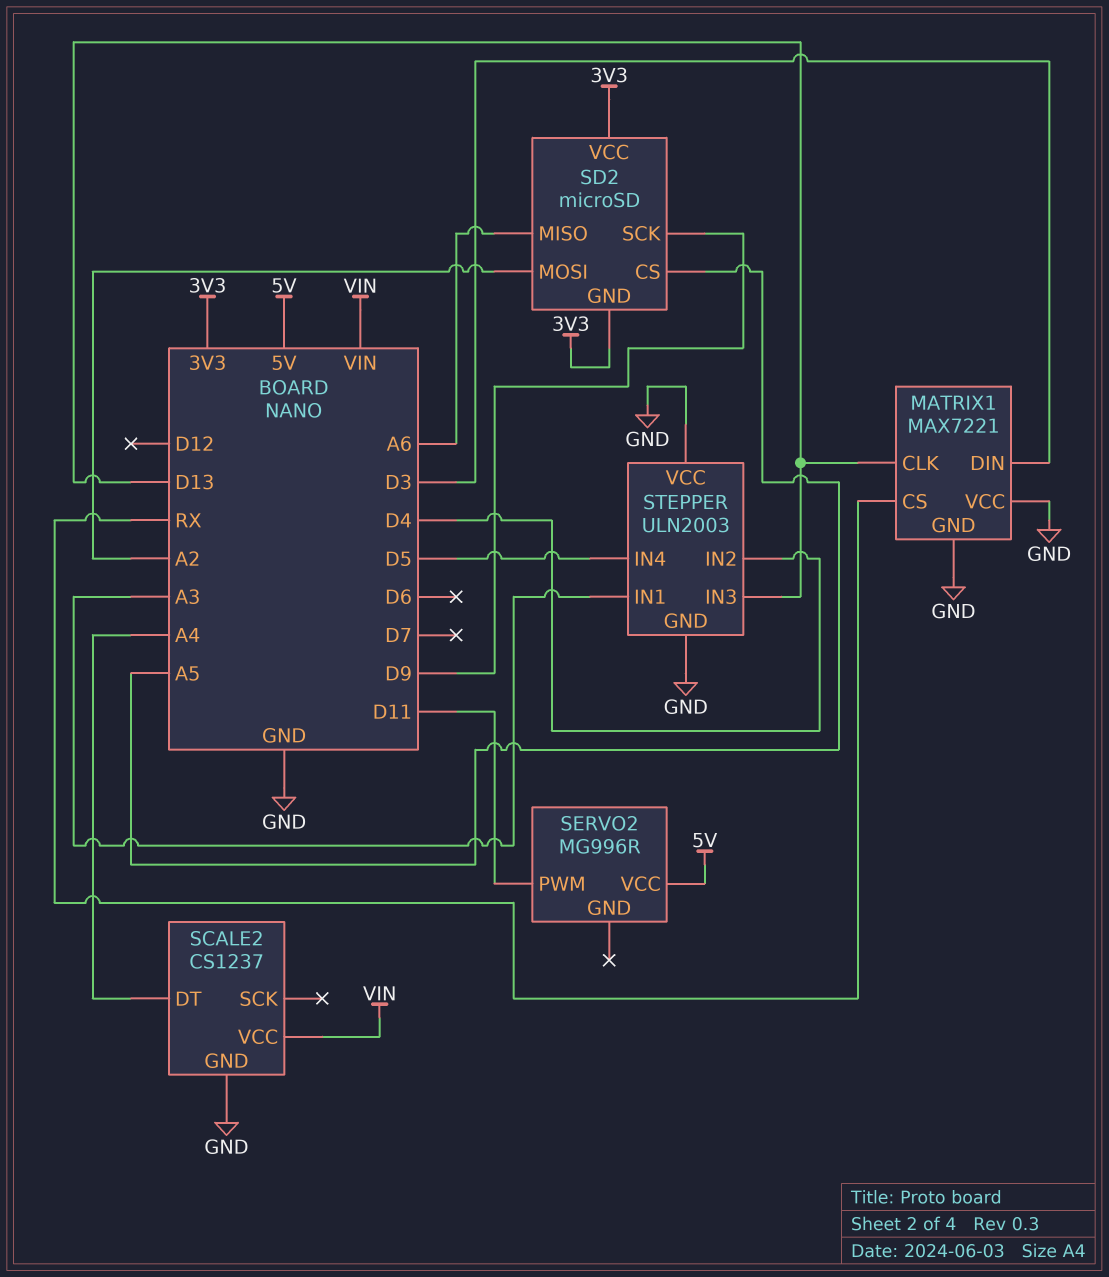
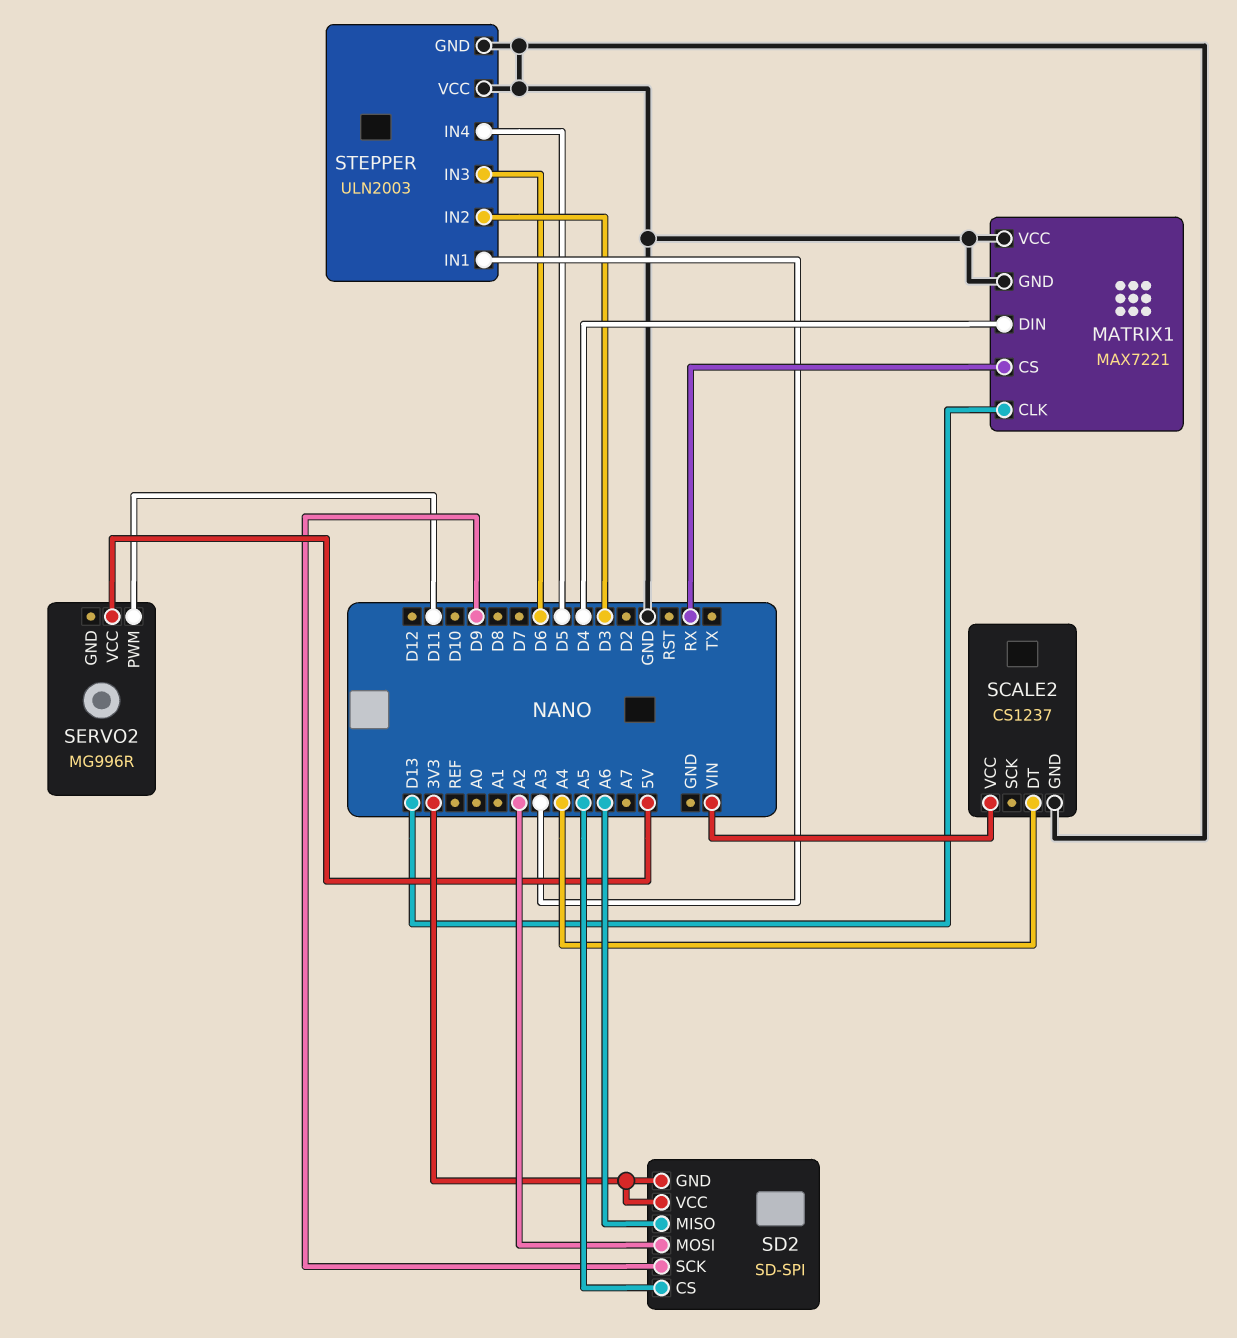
MATRIX1 pin DIN: D3 -> D4
SD2: microSD -> SD-SPI
STEPPER pin IN2: D4 -> D3
STEPPER pin IN3: D13 -> D6

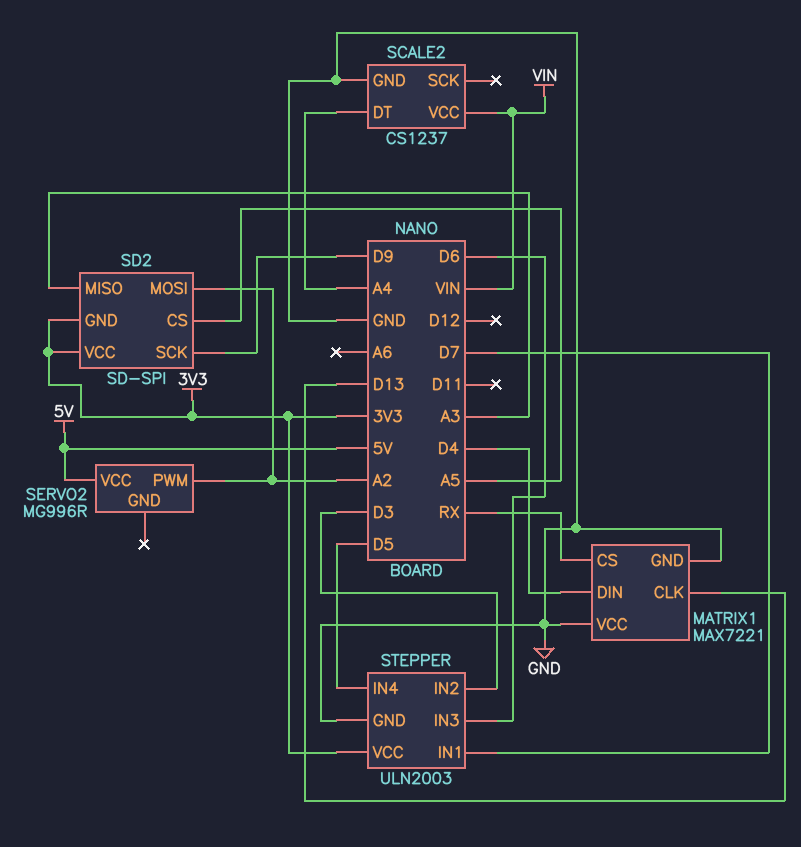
SD2 pin MISO: A6 -> A3
SERVO2 pin PWM: D11 -> A2
STEPPER pin IN1: A3 -> D7
STEPPER pin VCC: GND -> 3V3

